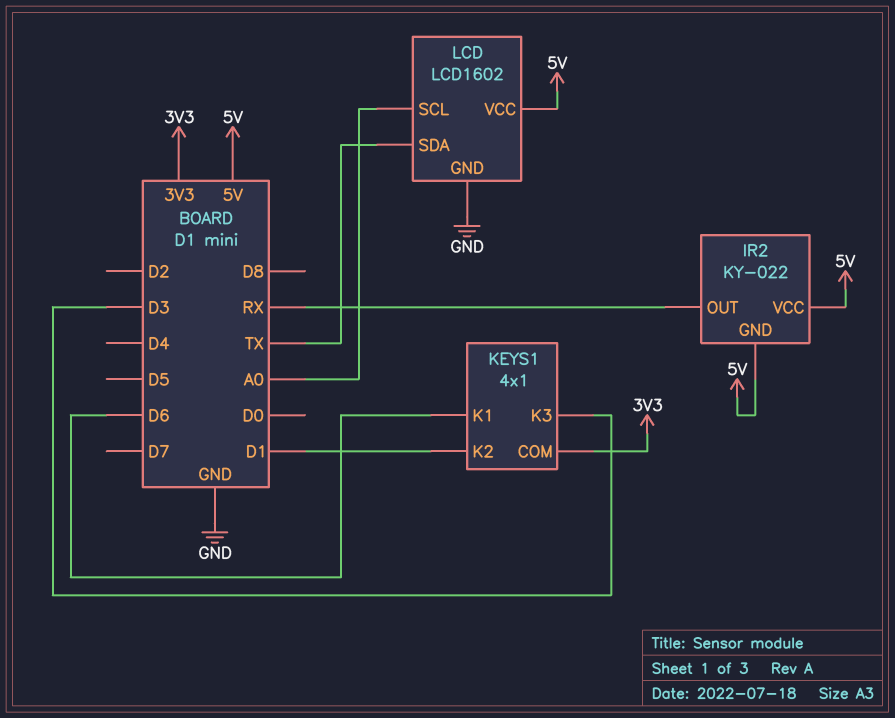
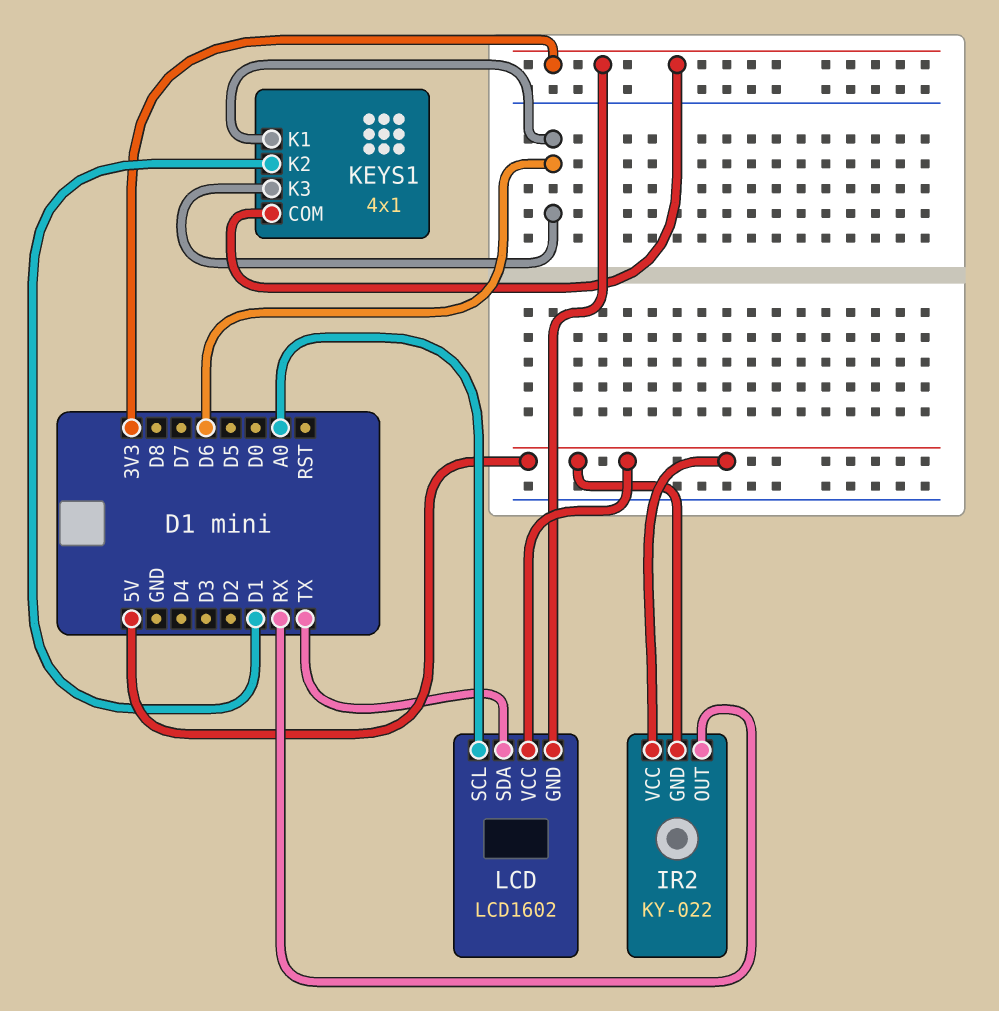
KEYS1 pin K3: D3 -> D6
LCD pin GND: GND -> 3V3

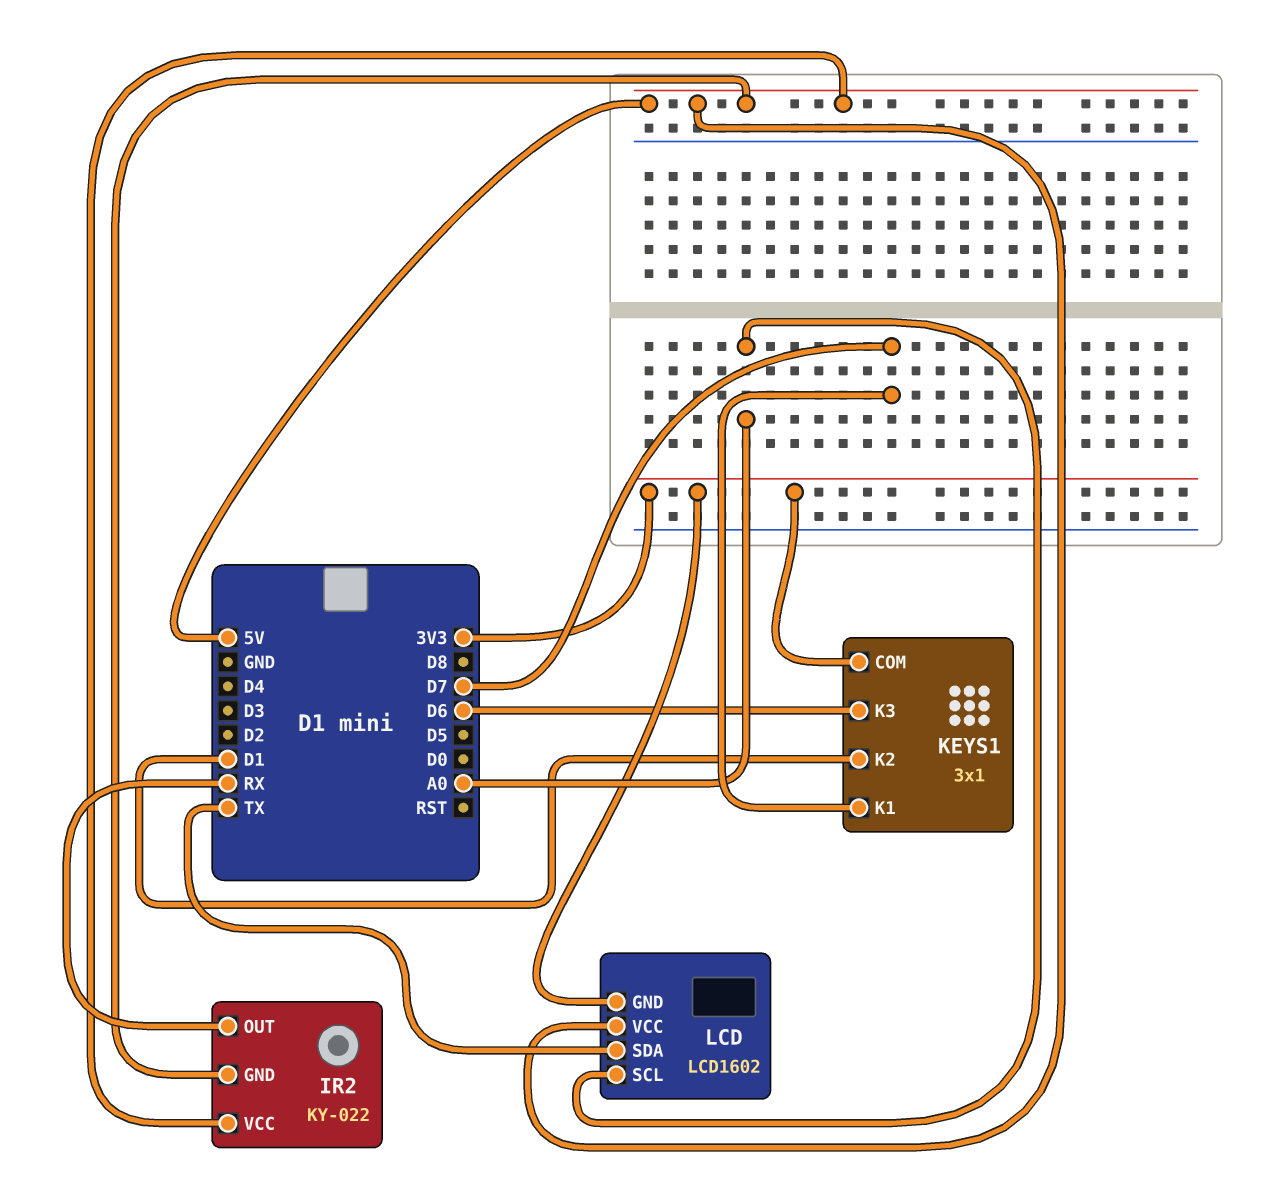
KEYS1: 4x1 -> 3x1
KEYS1 pin K1: D6 -> D7

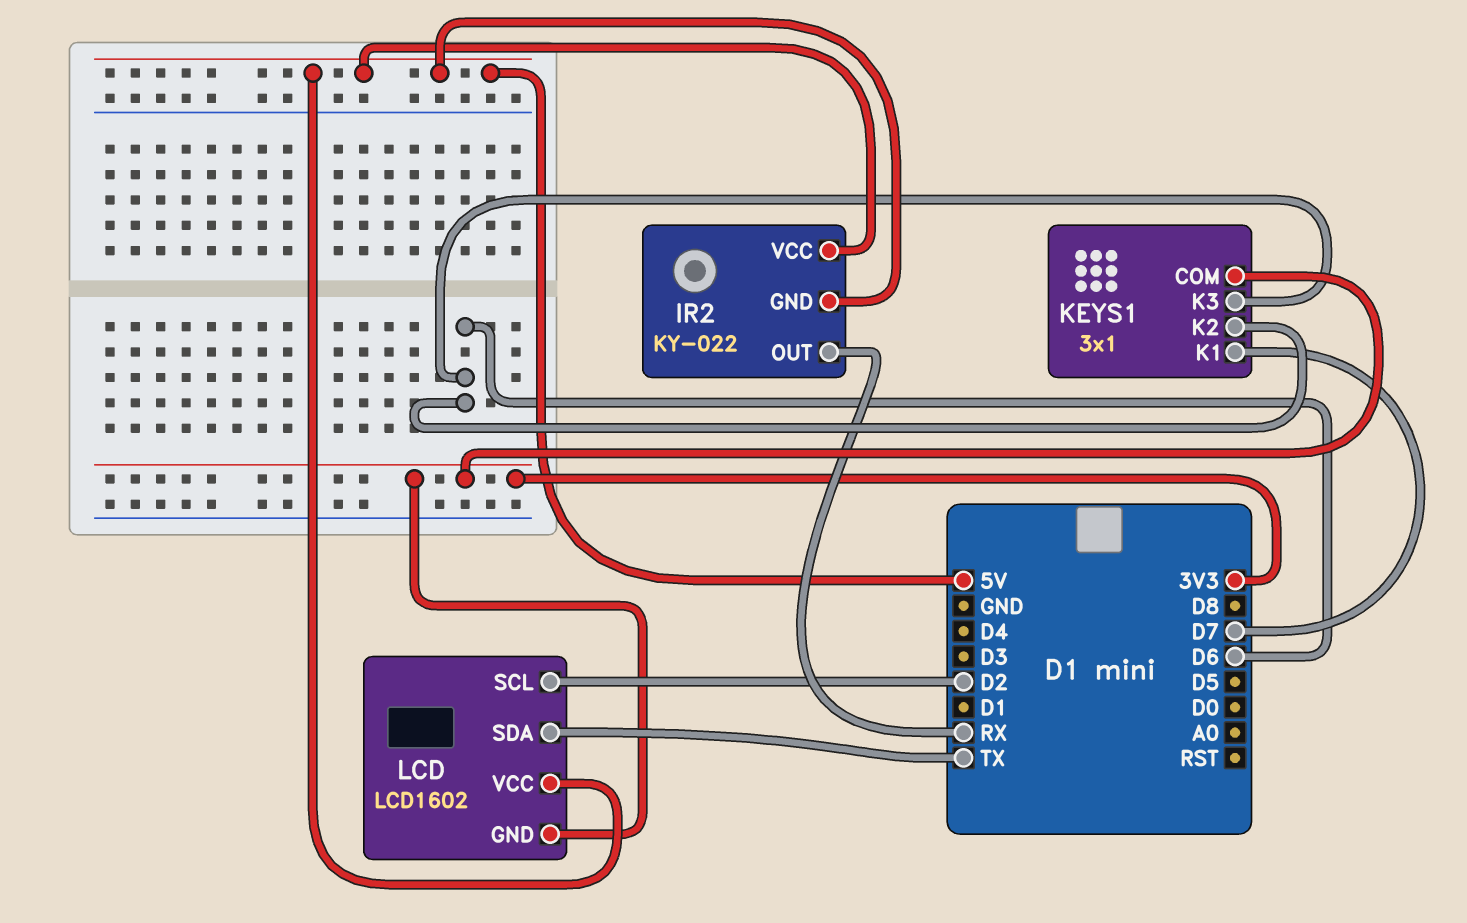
KEYS1 pin K2: D1 -> D6
LCD pin SCL: A0 -> D2

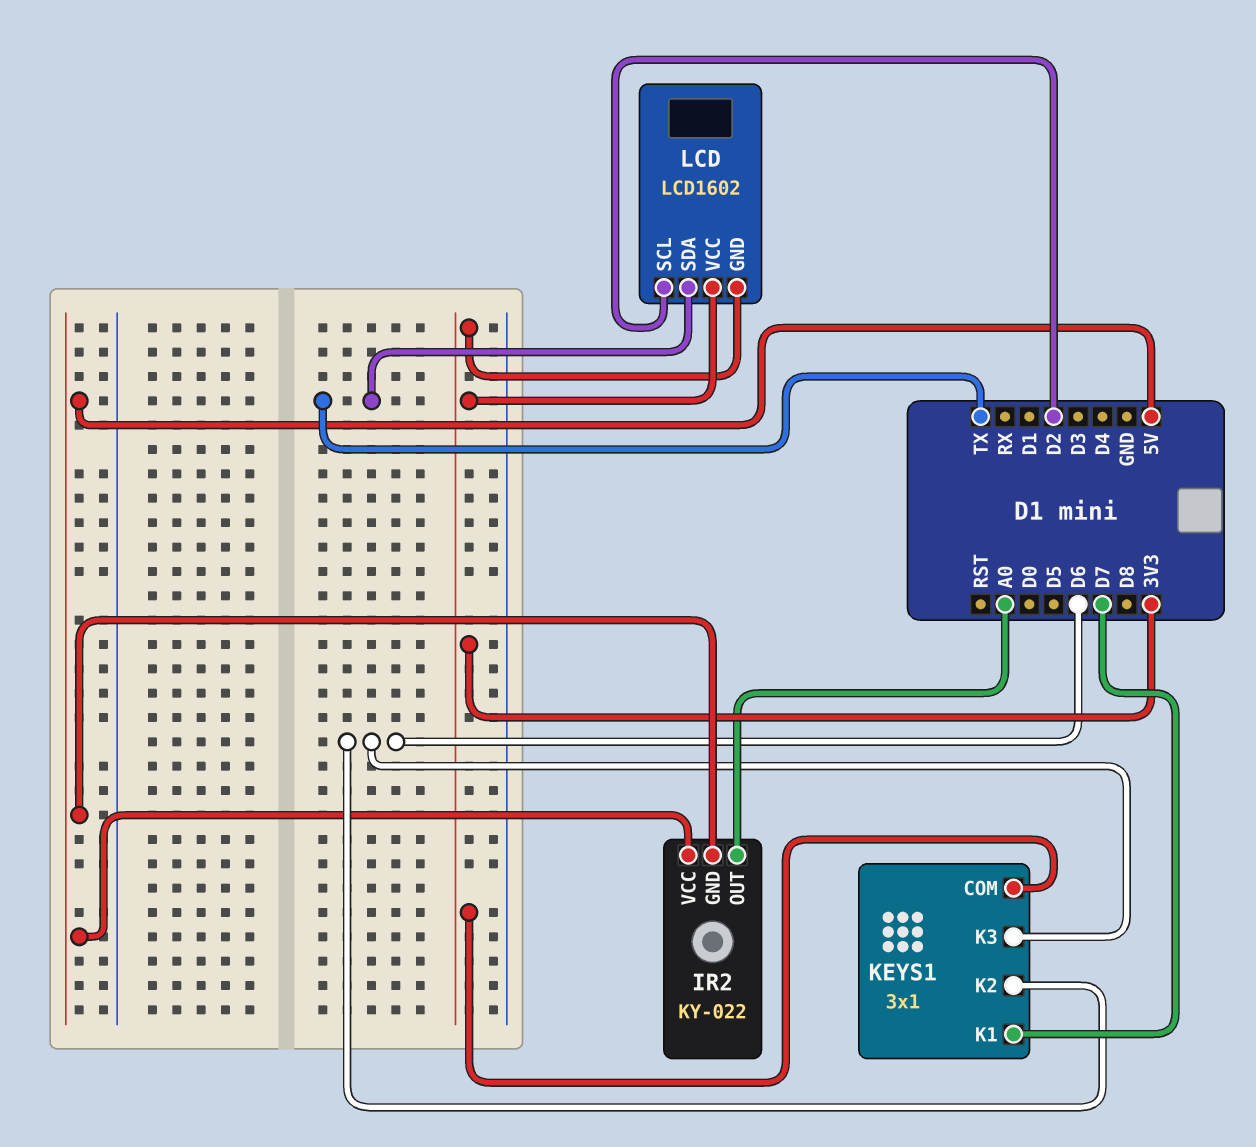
IR2 pin OUT: RX -> A0
LCD pin VCC: 5V -> 3V3

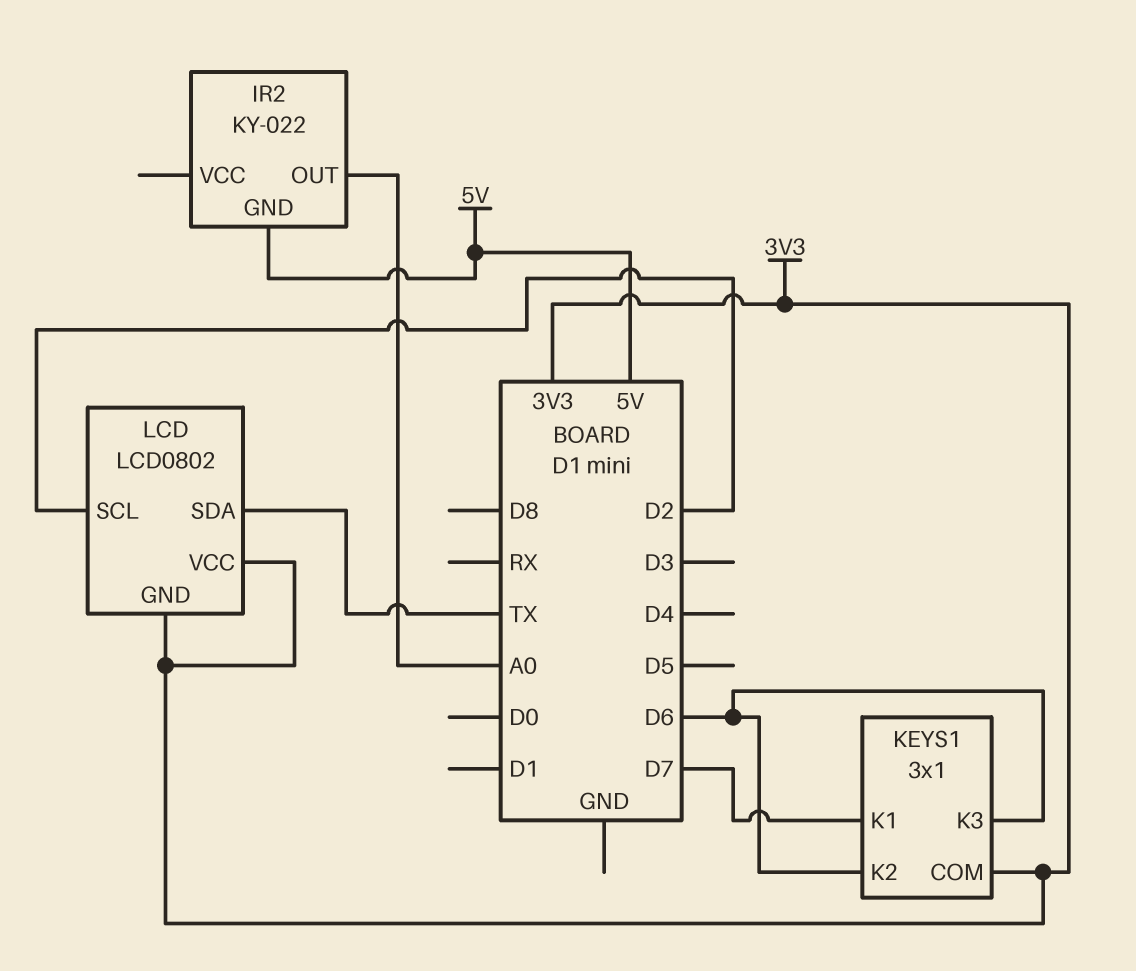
IR2 pin VCC: 5V -> none
LCD: LCD1602 -> LCD0802

